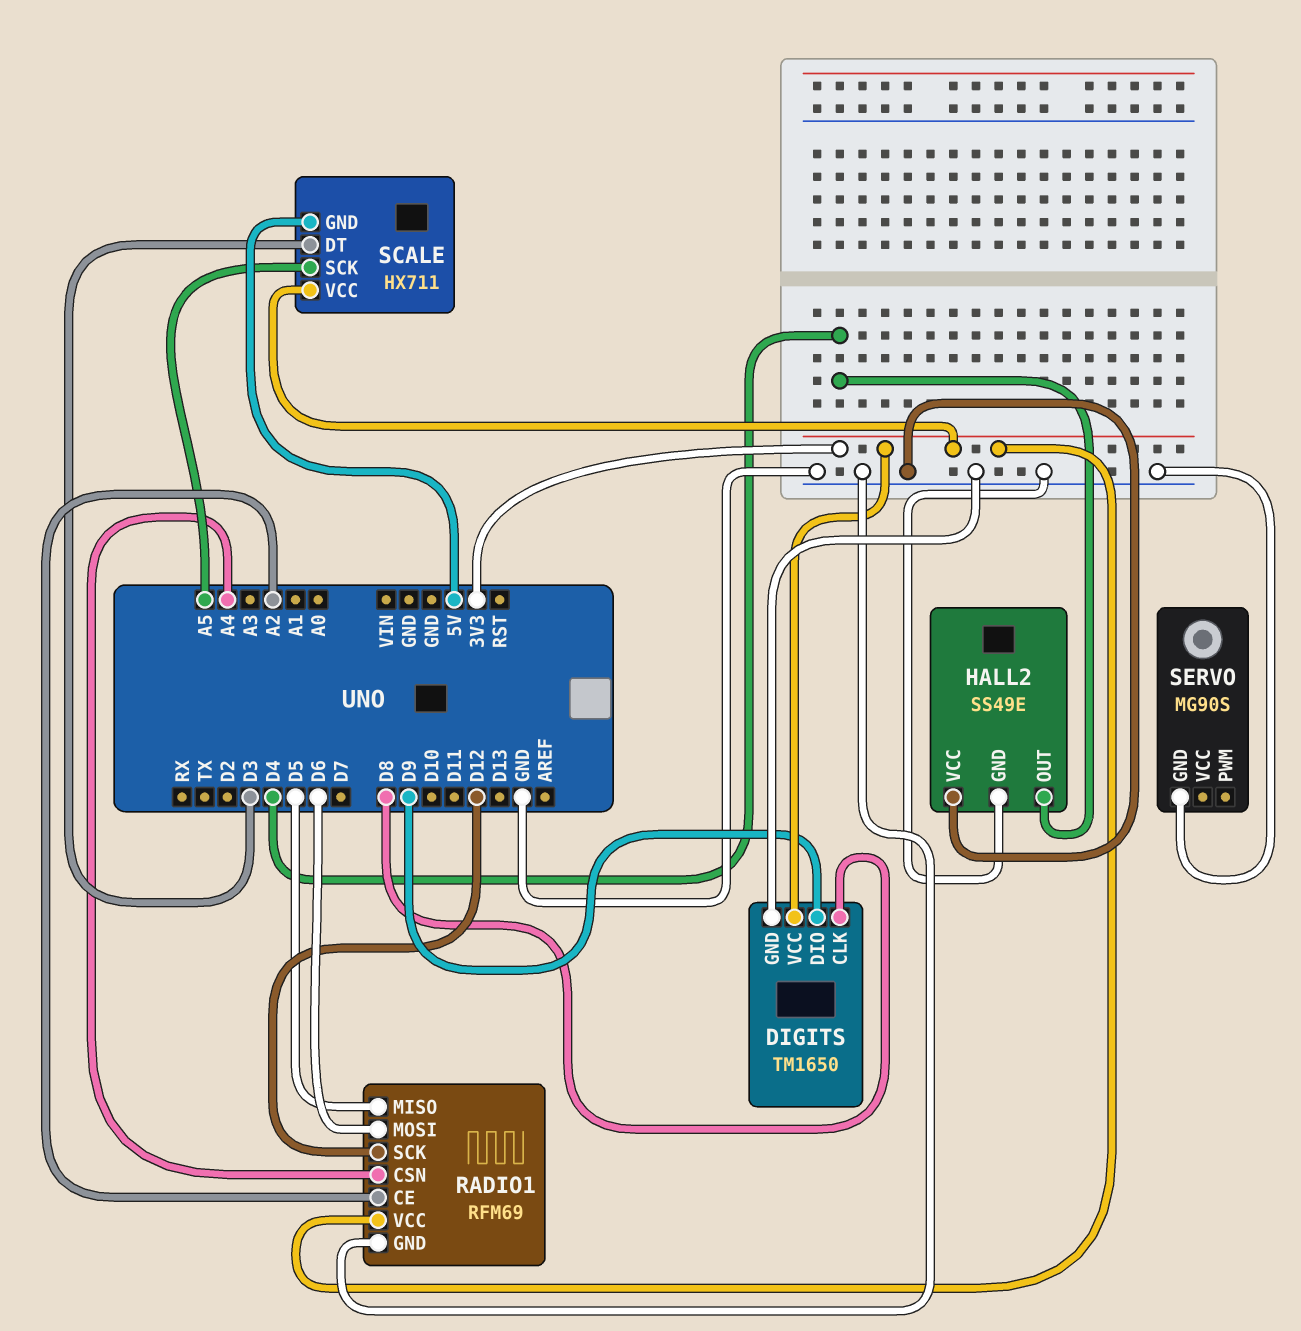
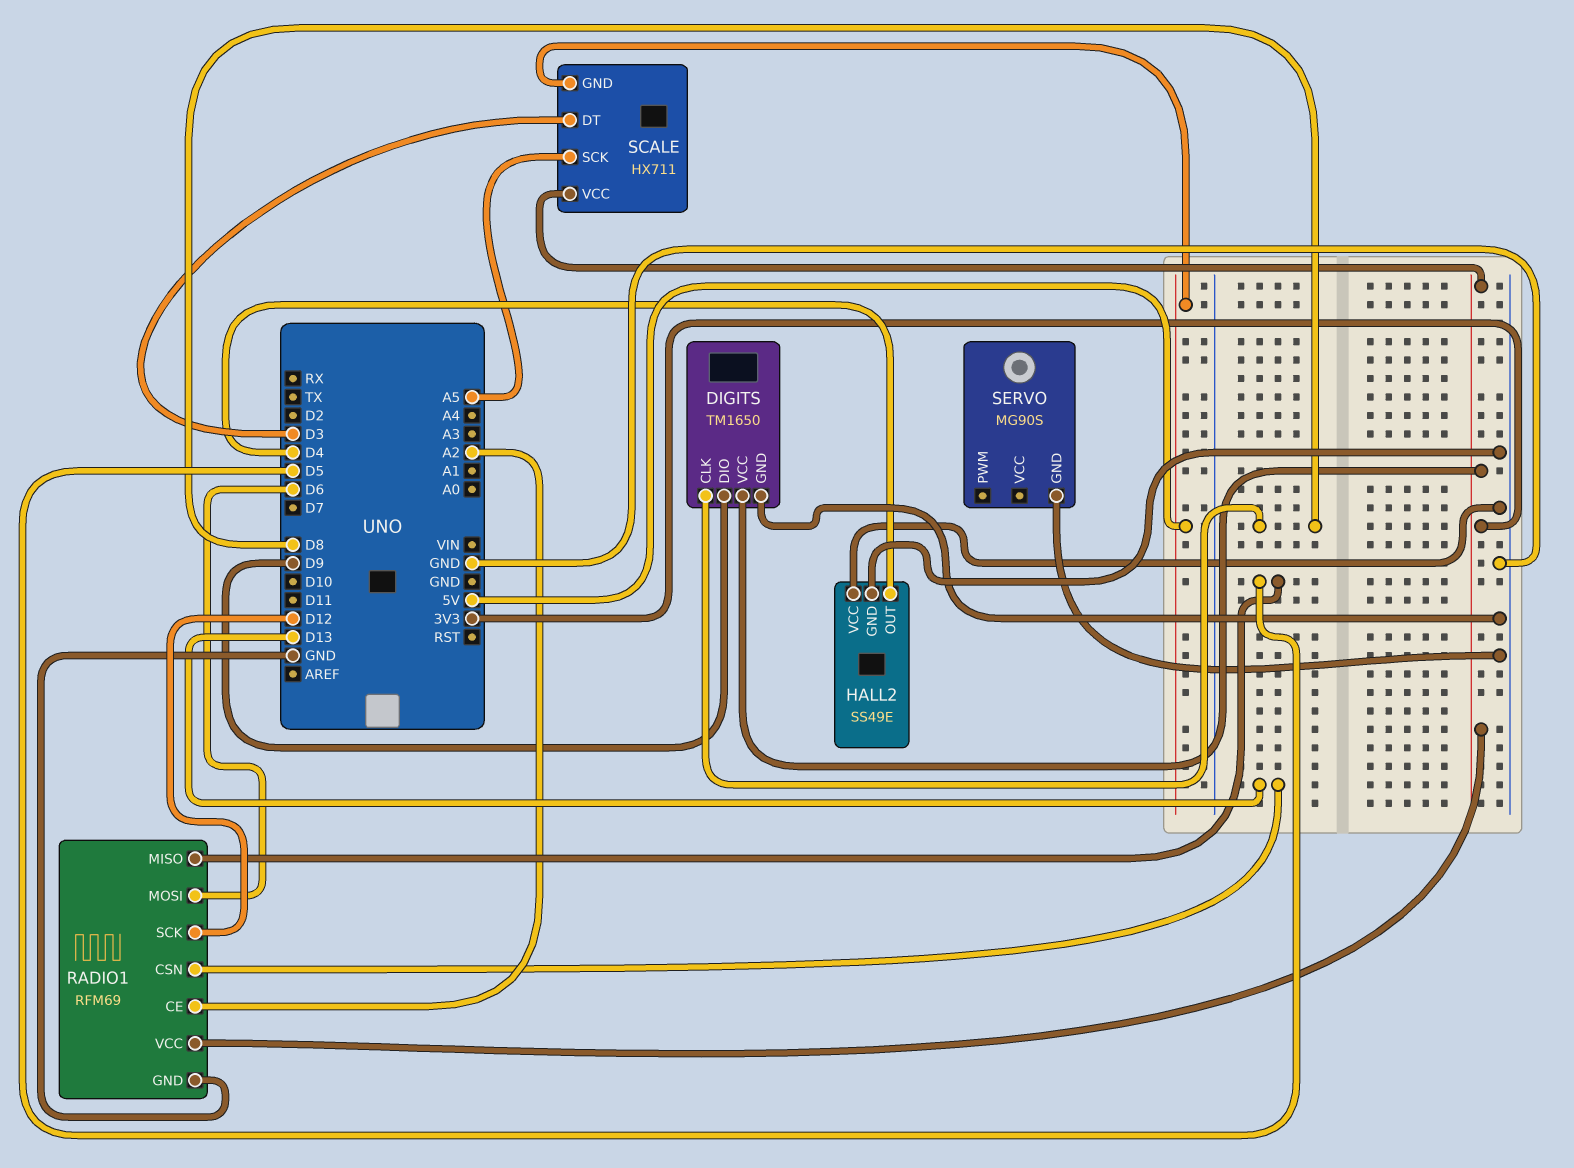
RADIO1 pin CSN: A4 -> D13

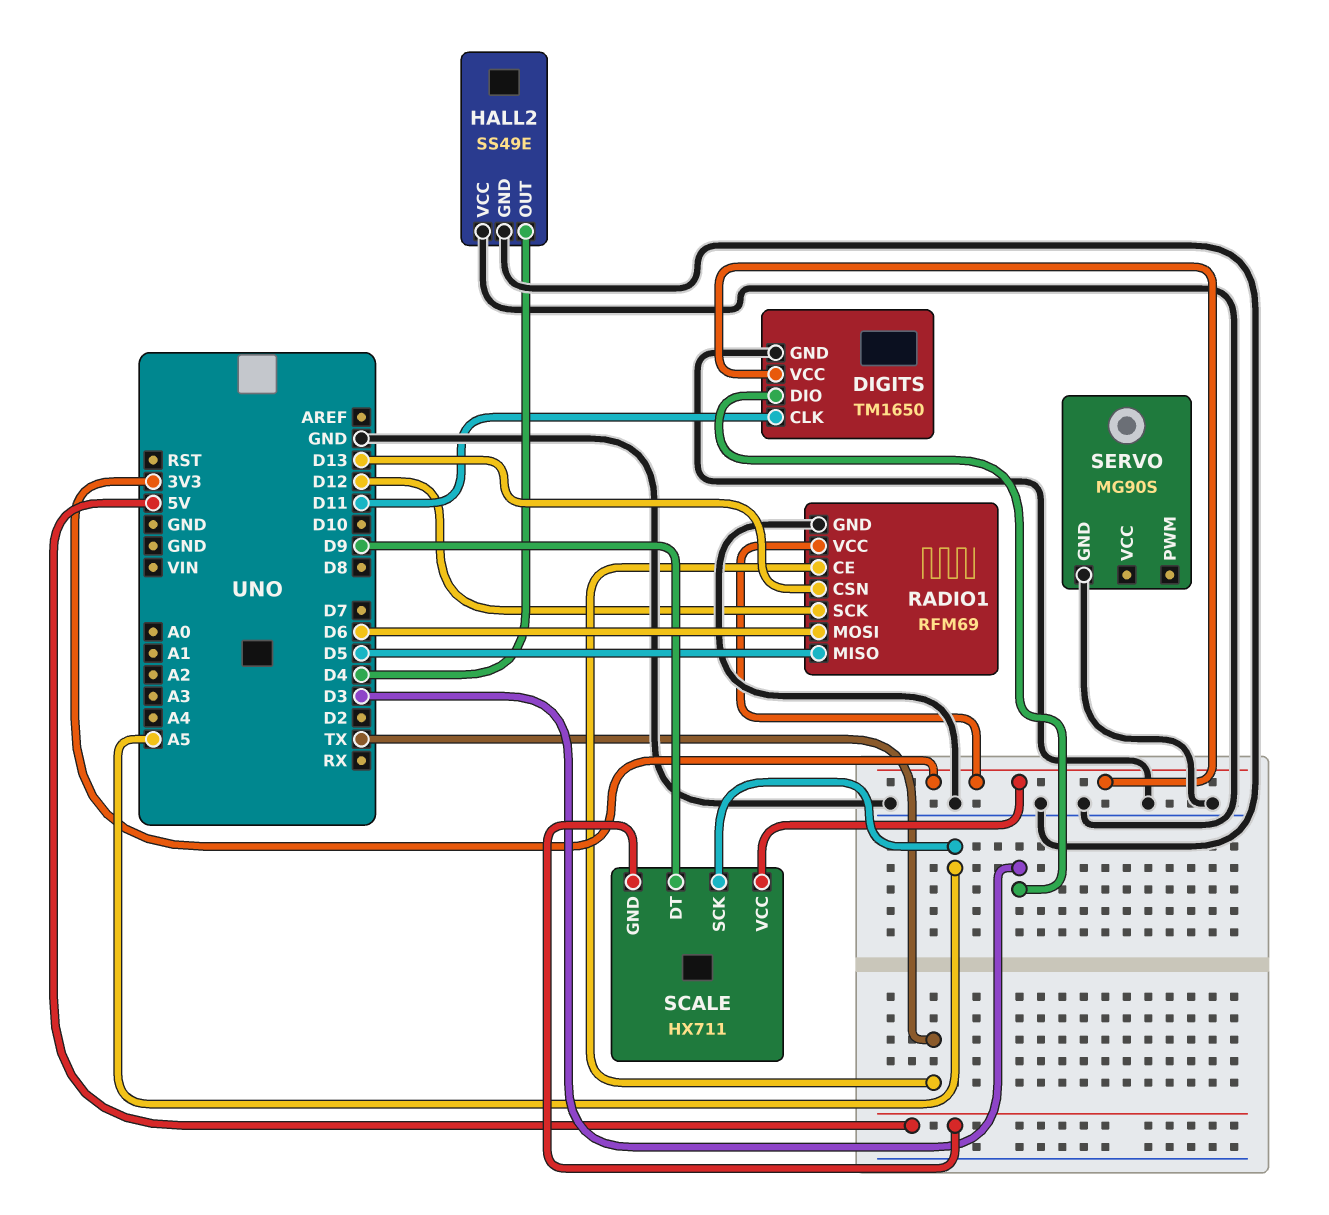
DIGITS pin CLK: D8 -> D11
DIGITS pin DIO: D9 -> D3
RADIO1 pin CE: A2 -> TX
SCALE pin DT: D3 -> D9

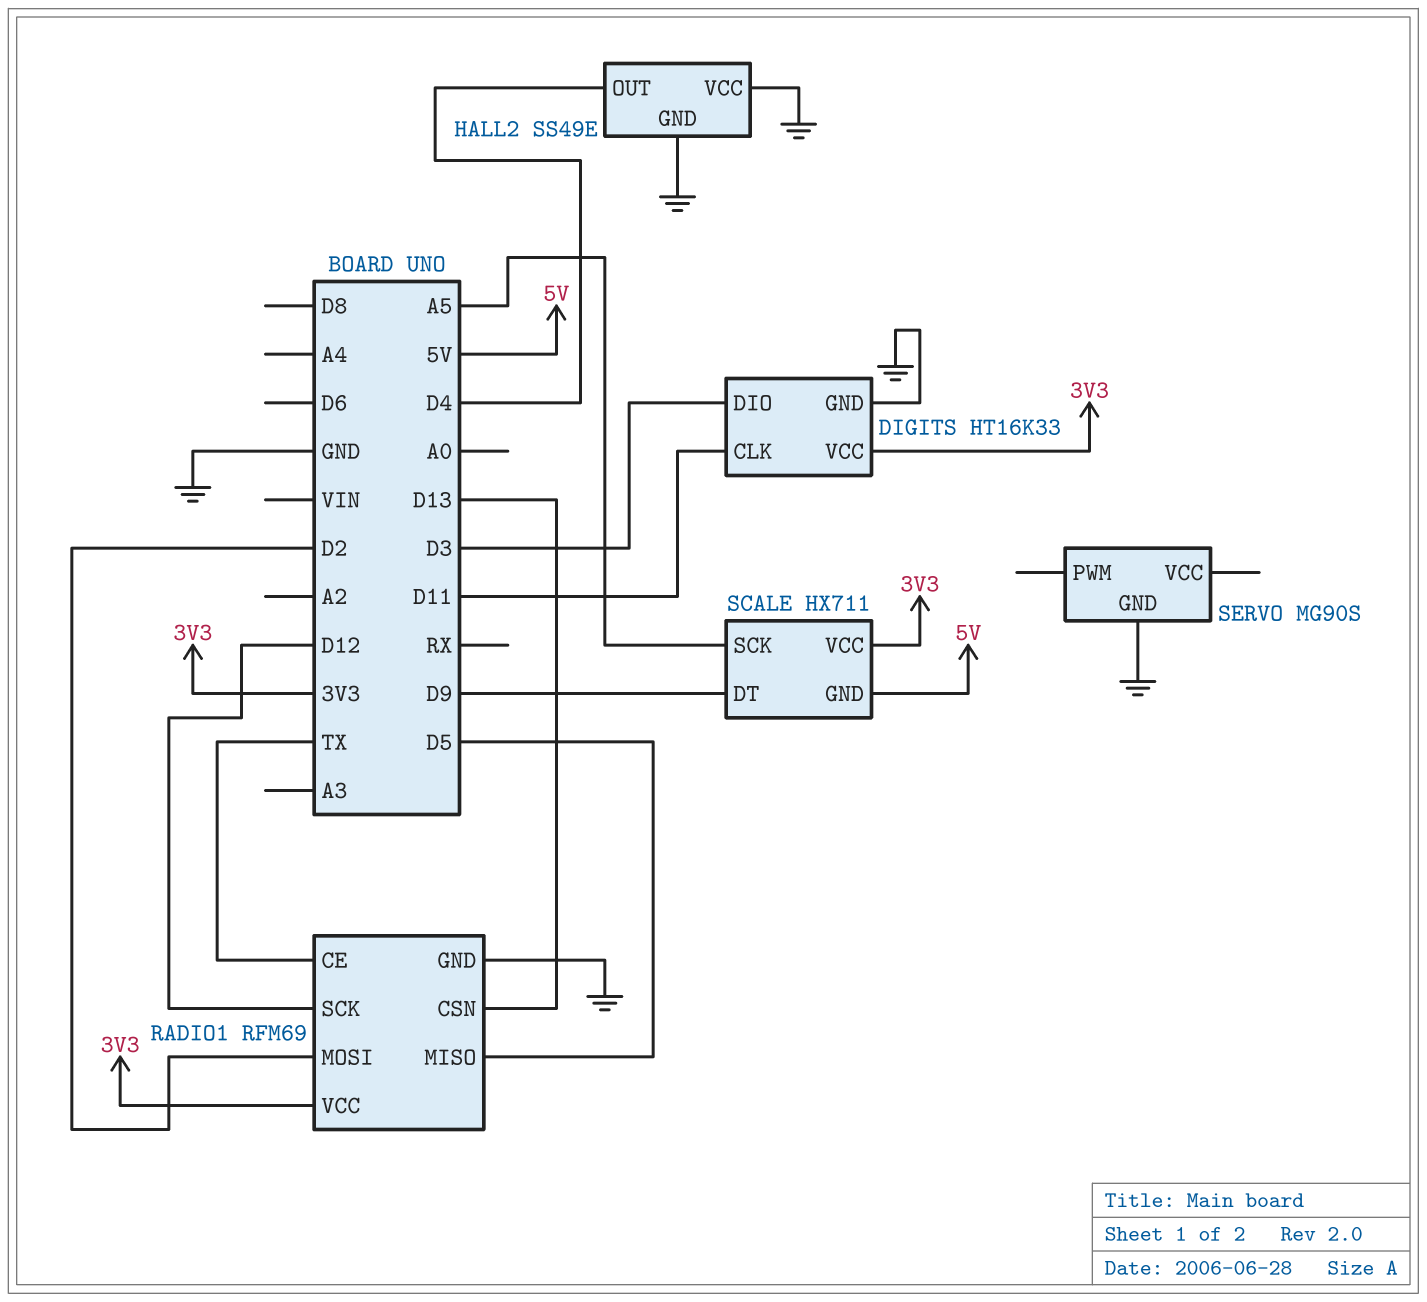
DIGITS: TM1650 -> HT16K33
RADIO1 pin MOSI: D6 -> D2

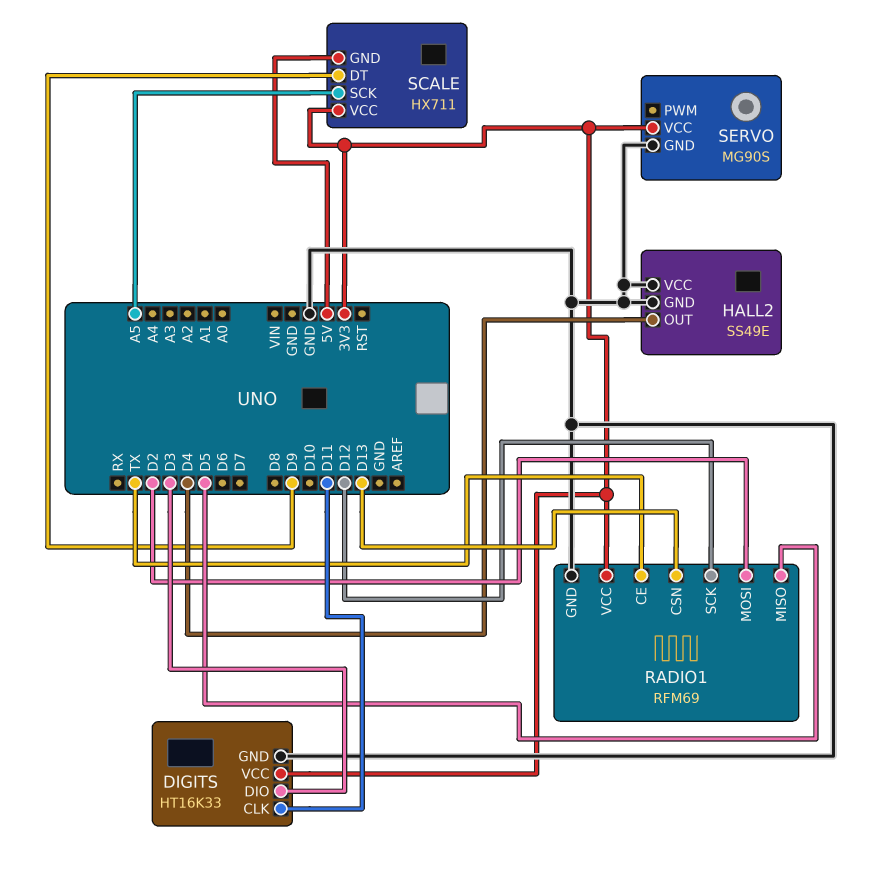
SERVO pin VCC: none -> 3V3

